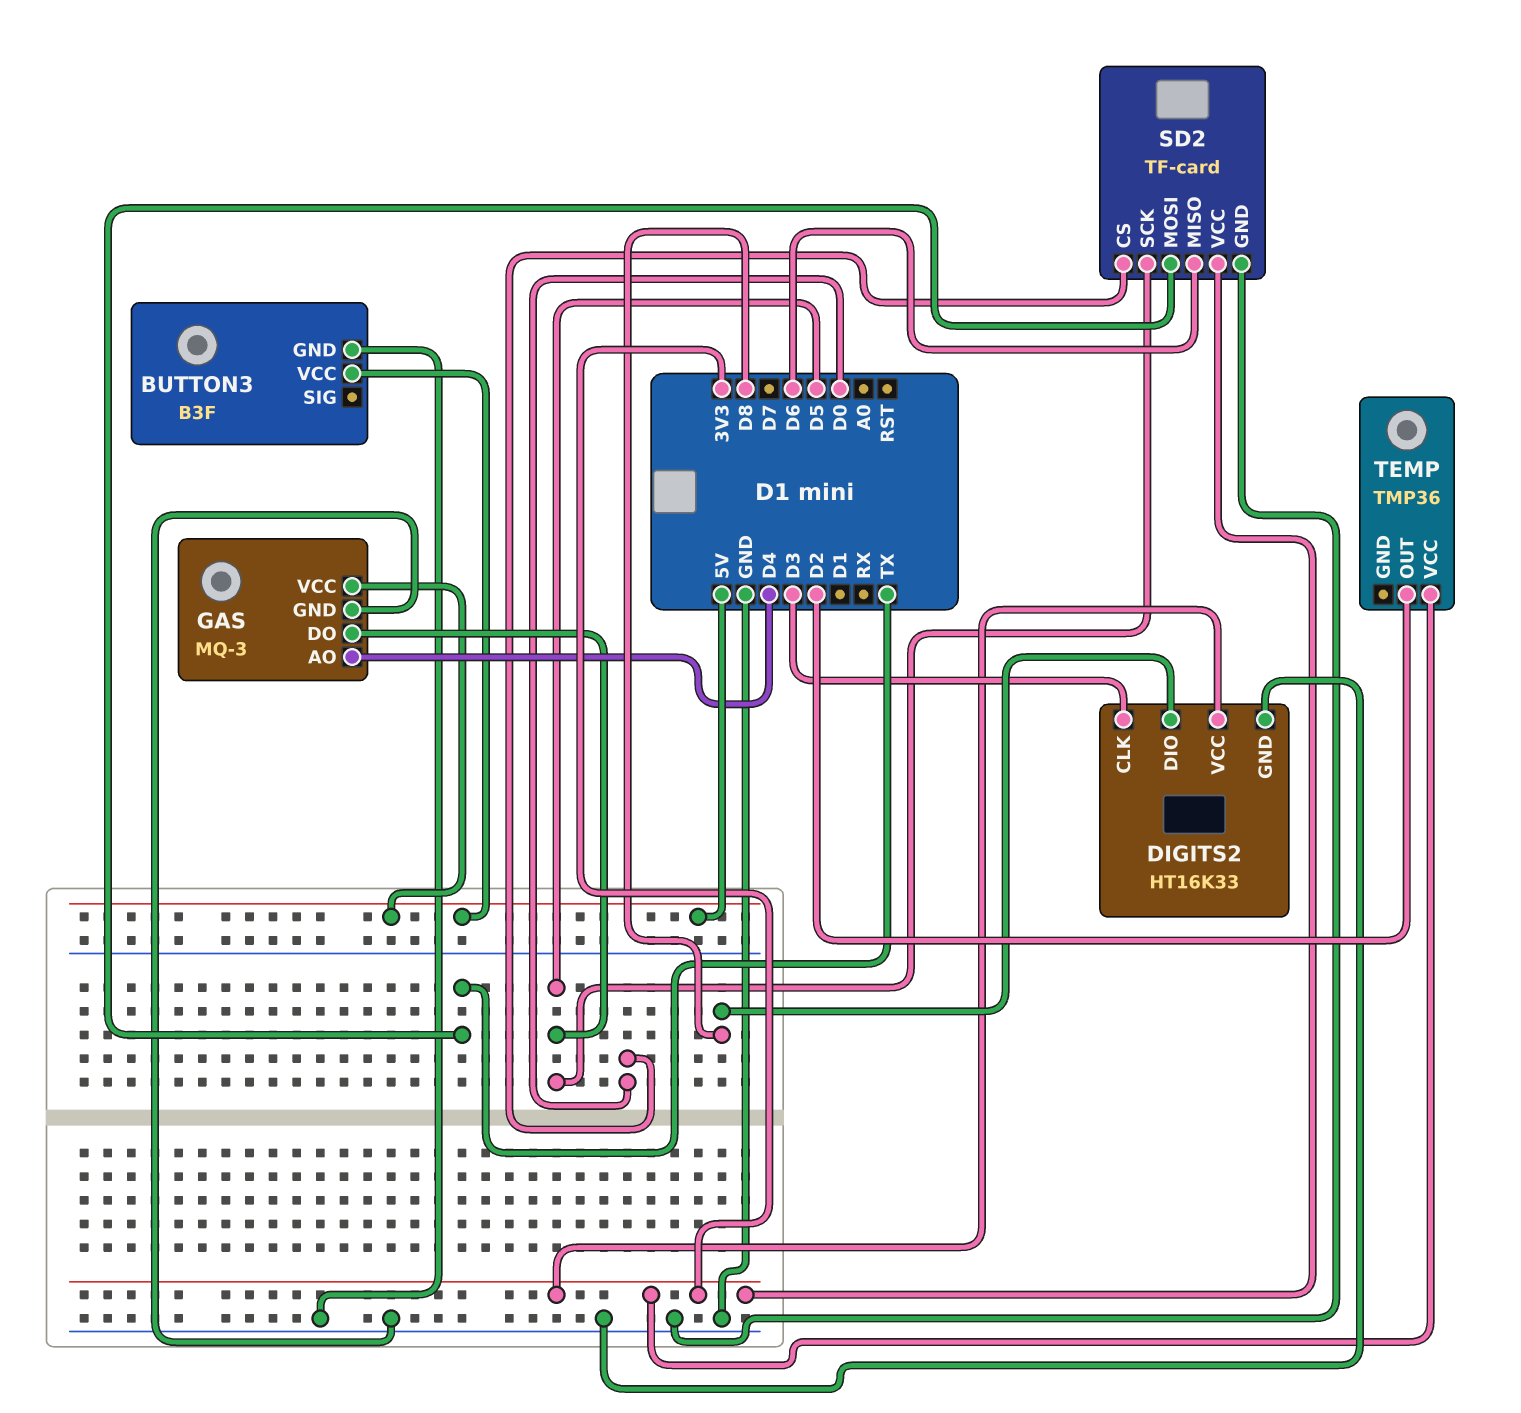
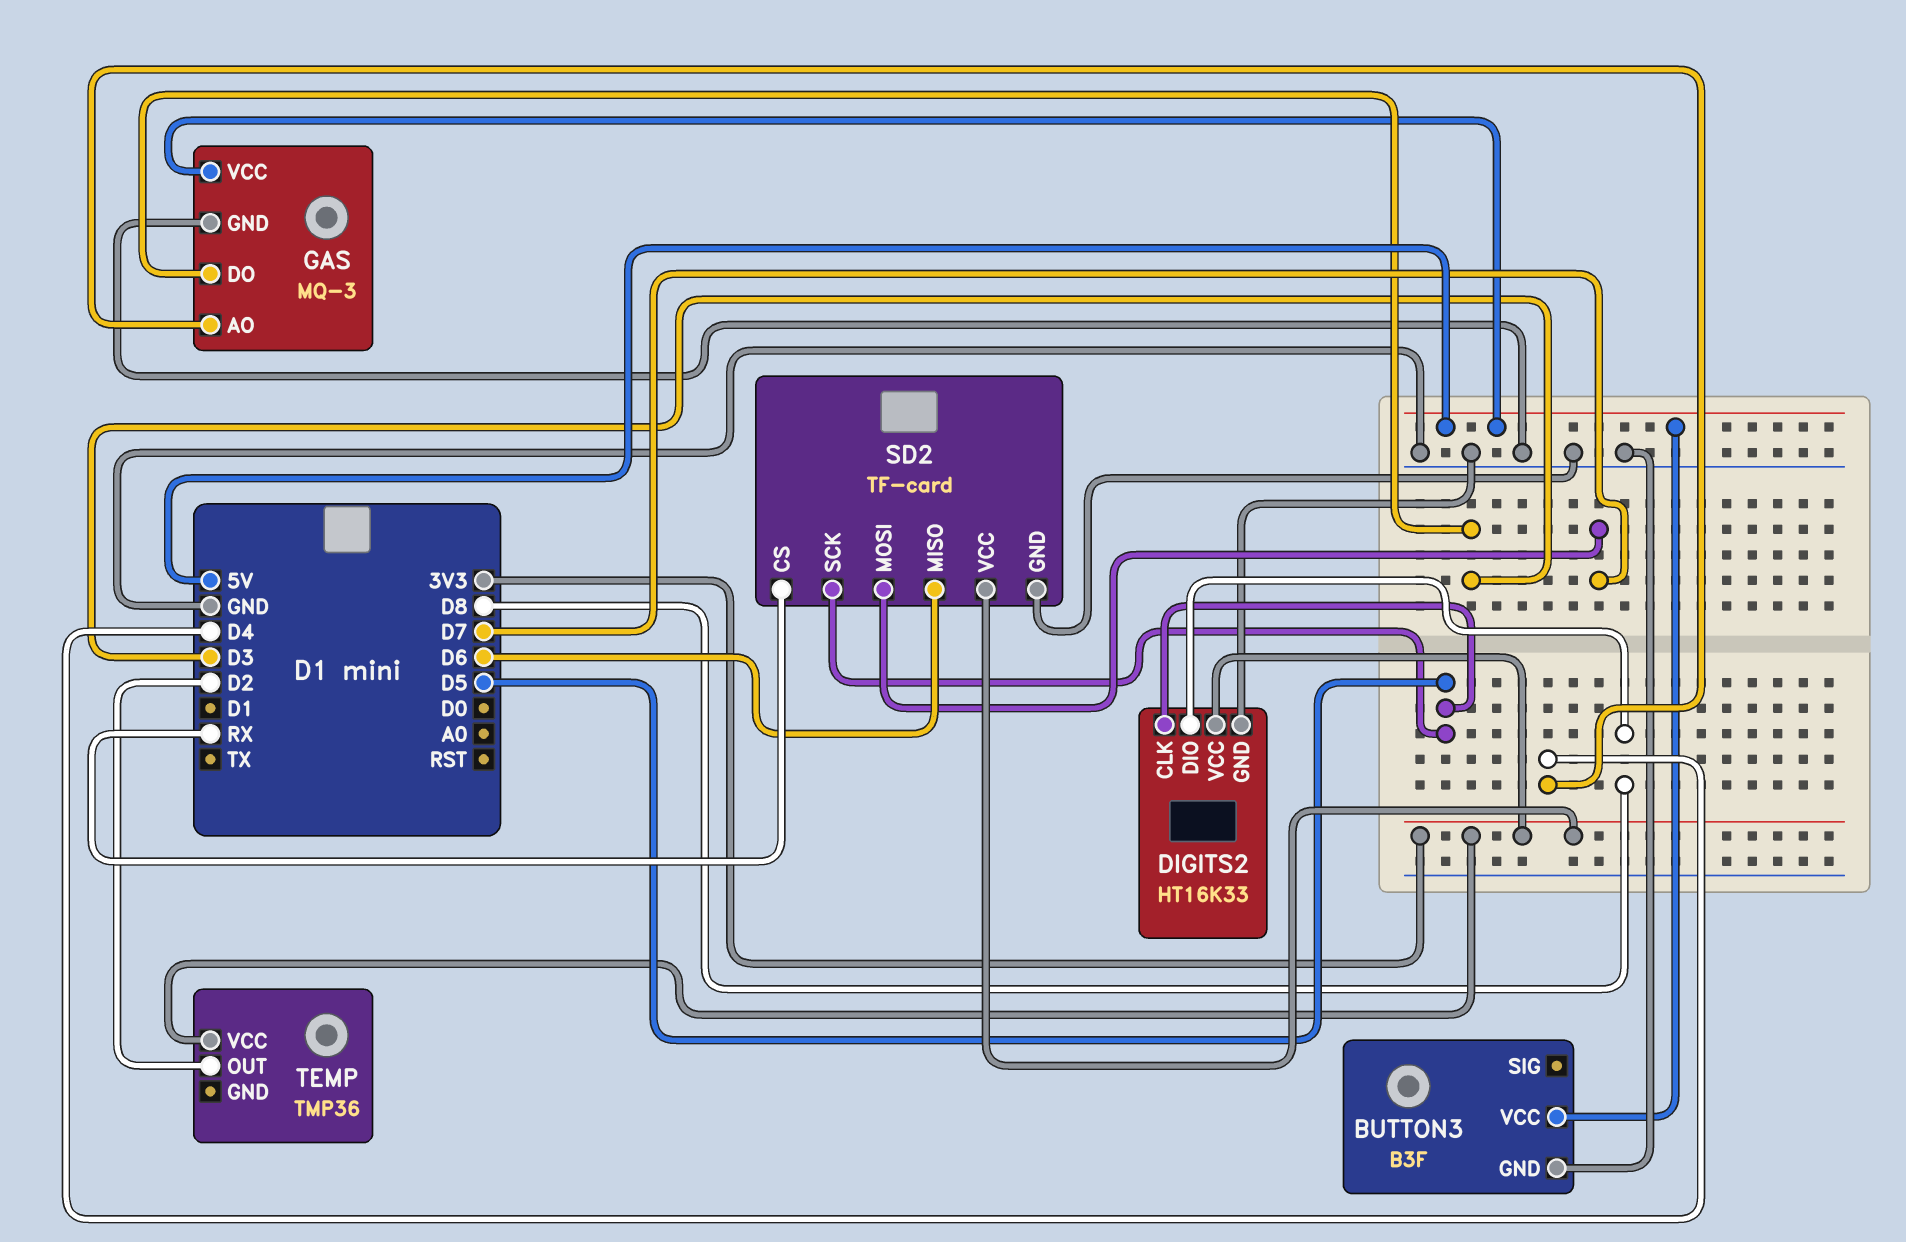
DIGITS2 pin CLK: D3 -> D5
GAS pin DO: D5 -> D3
SD2 pin CS: D0 -> RX
SD2 pin MOSI: TX -> D7

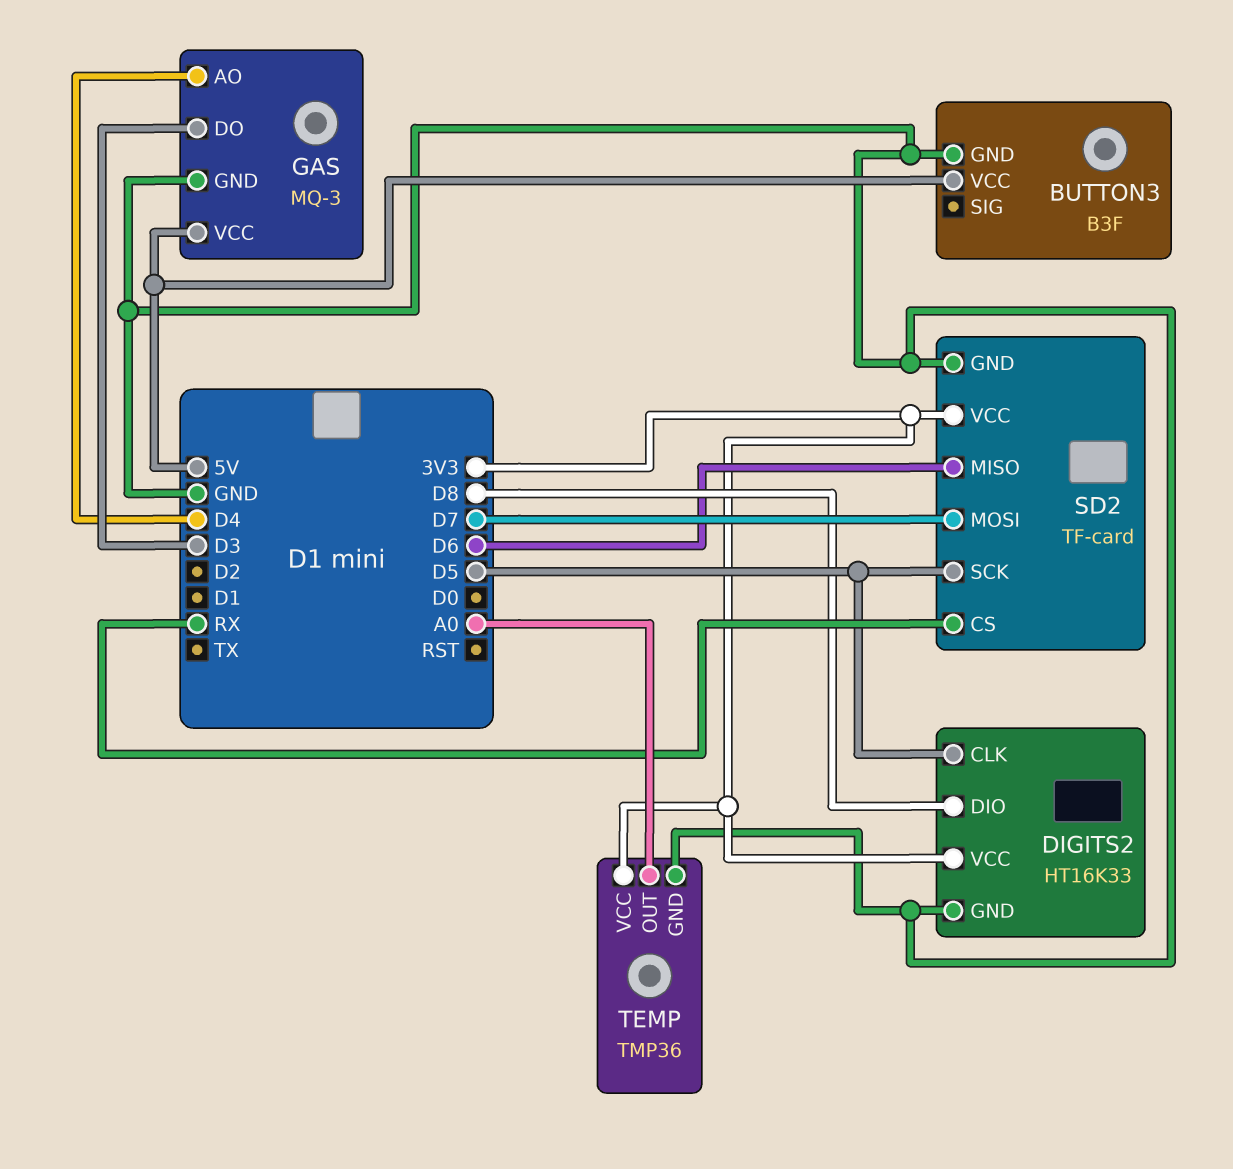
TEMP pin GND: none -> GND
TEMP pin OUT: D2 -> A0

